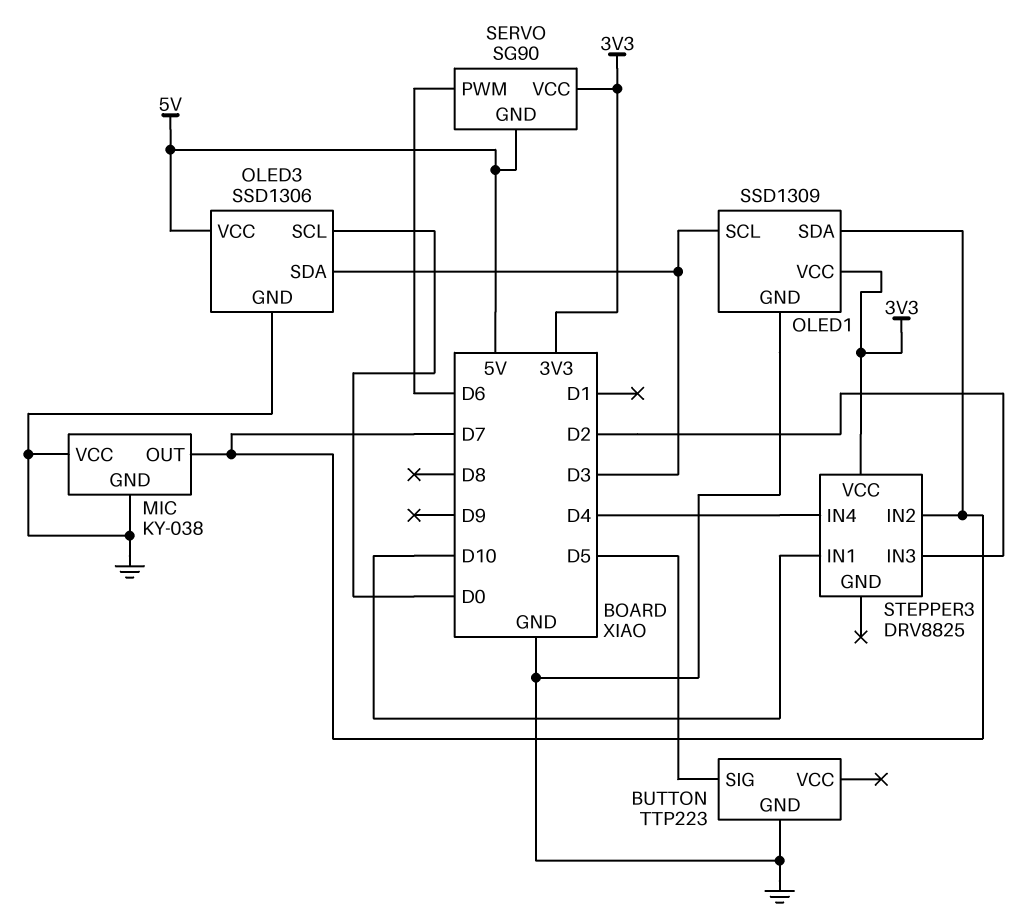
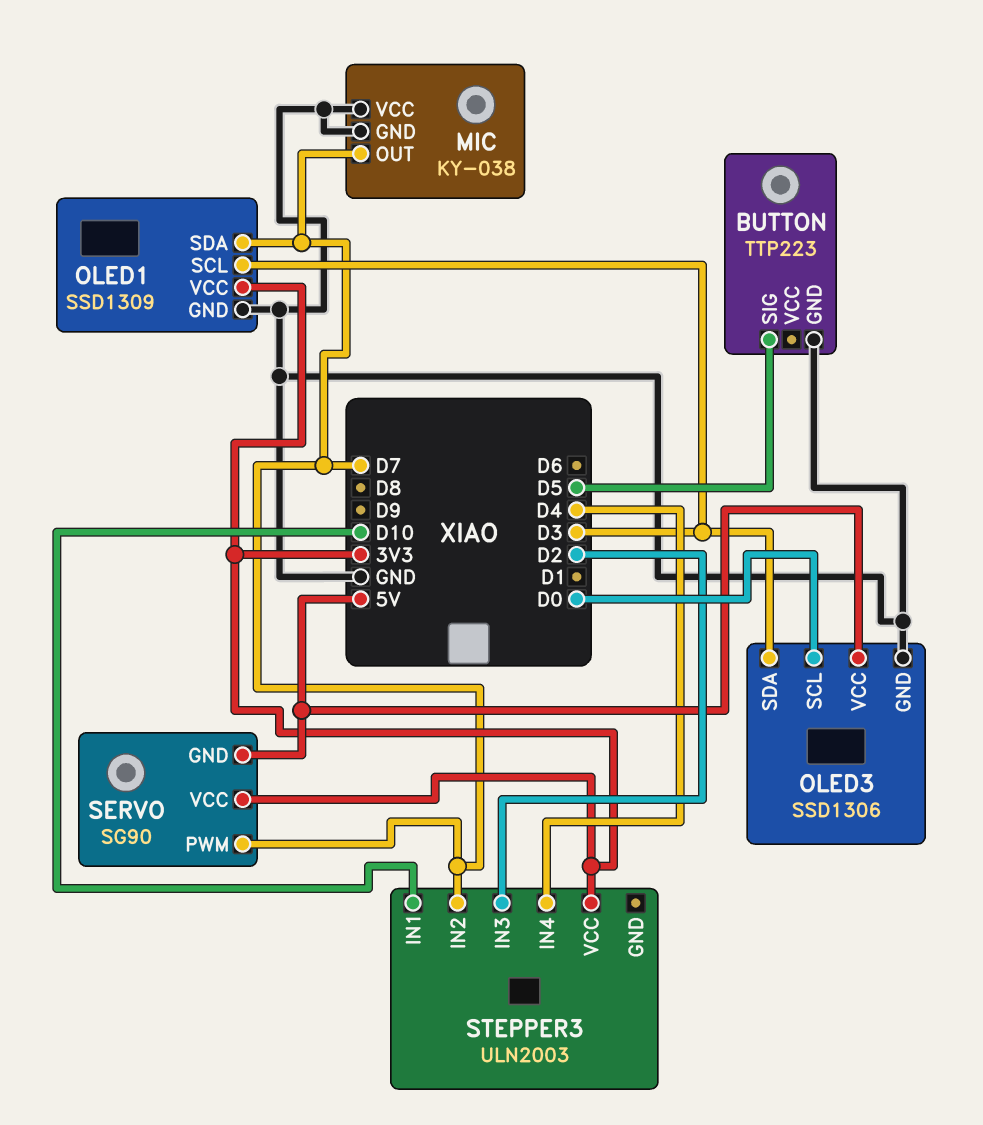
SERVO pin PWM: D6 -> D7
STEPPER3: DRV8825 -> ULN2003

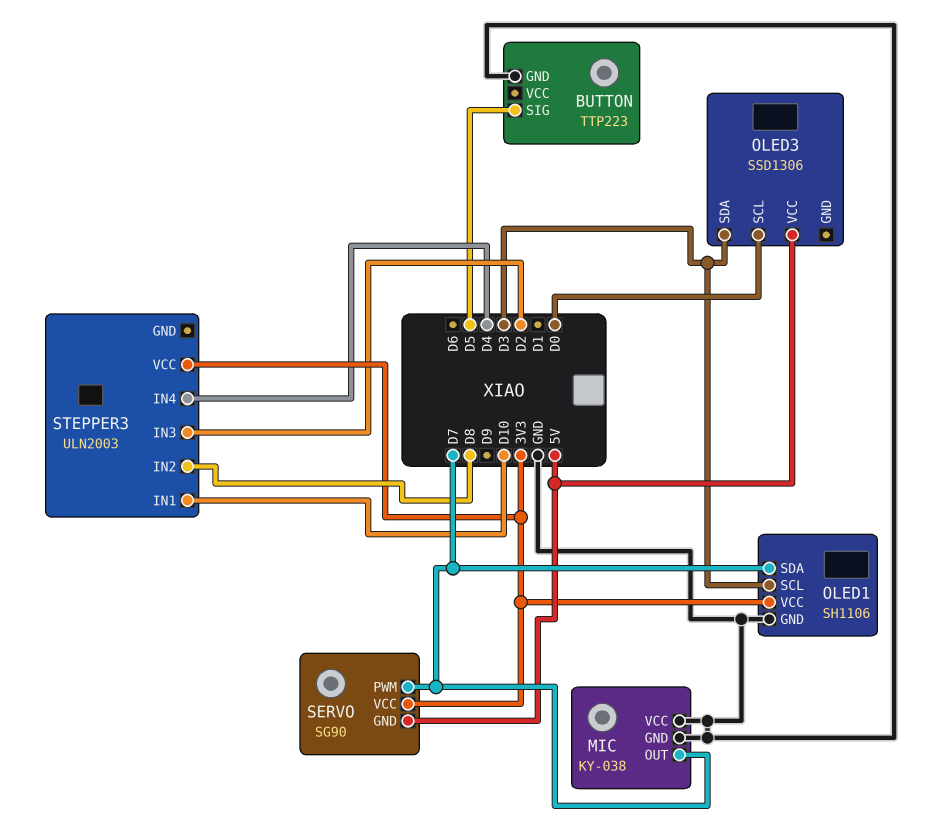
OLED1: SSD1309 -> SH1106
OLED3 pin GND: GND -> none
STEPPER3 pin IN2: D7 -> D8

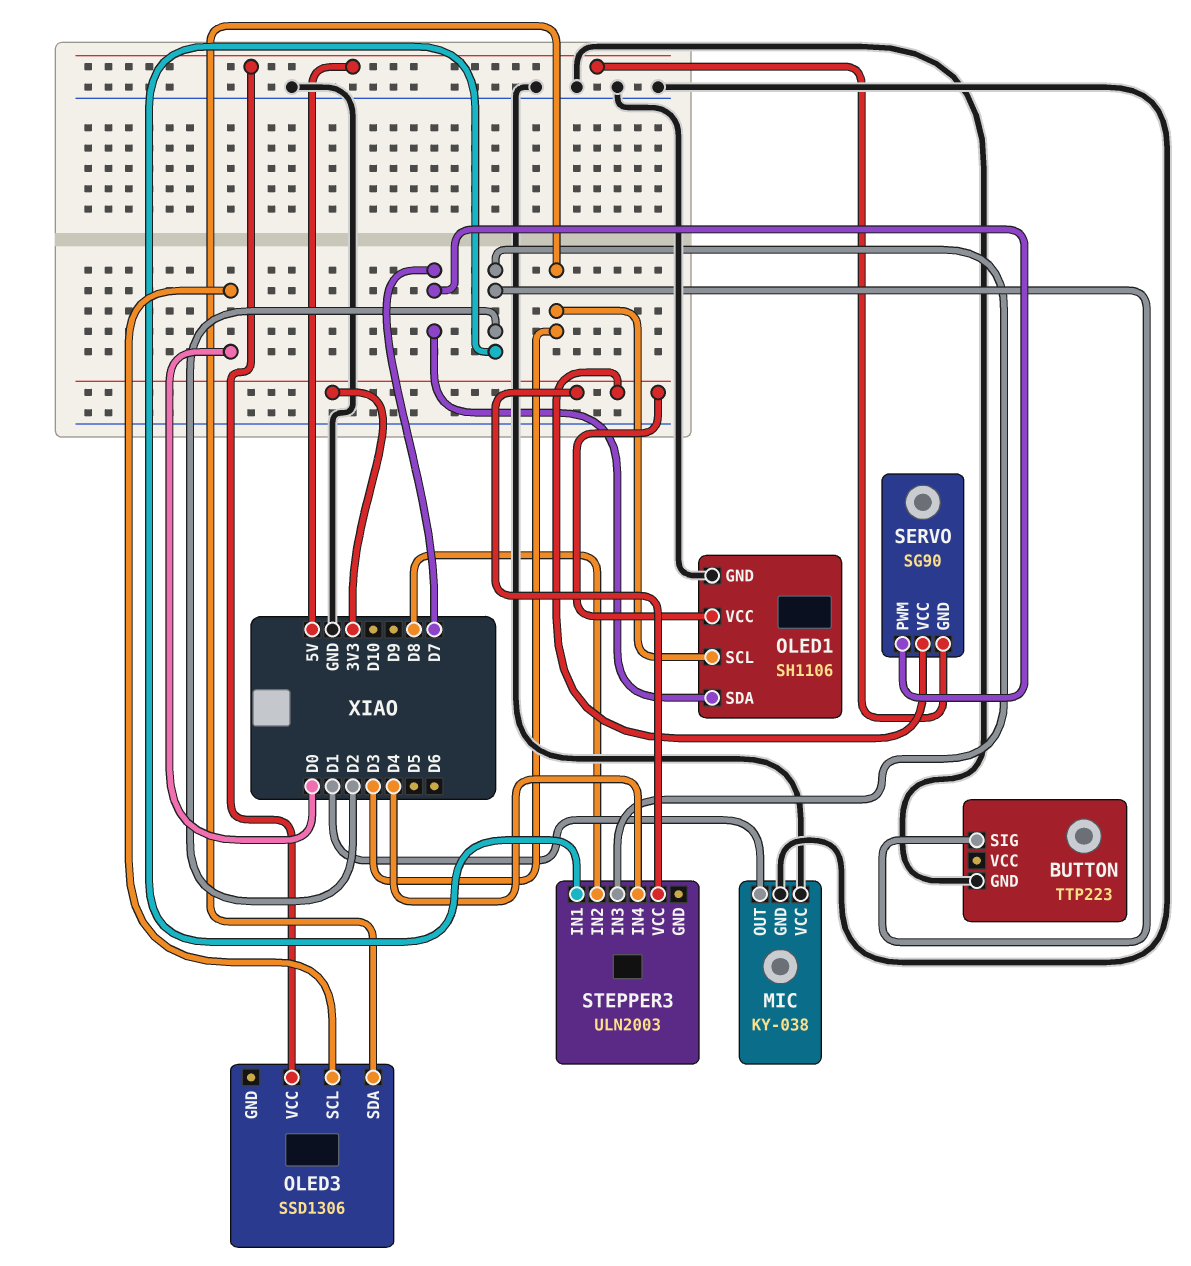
BUTTON pin SIG: D5 -> D2
MIC pin OUT: D7 -> D1
STEPPER3 pin IN1: D10 -> D2

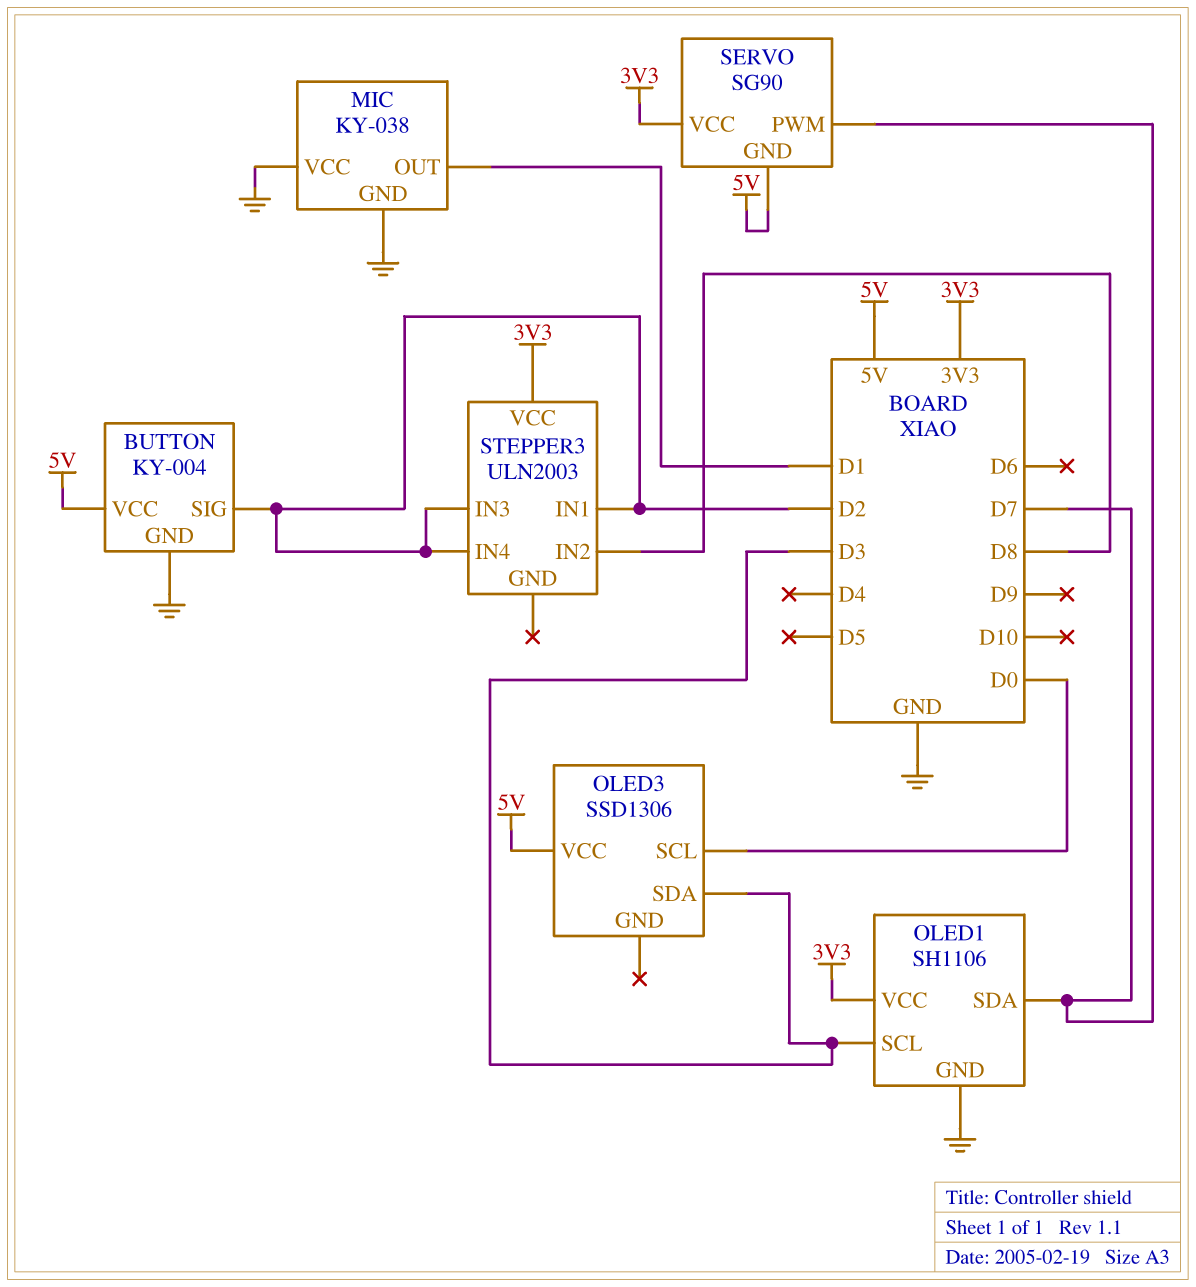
BUTTON: TTP223 -> KY-004
BUTTON pin VCC: none -> 5V
STEPPER3 pin IN4: D4 -> D2

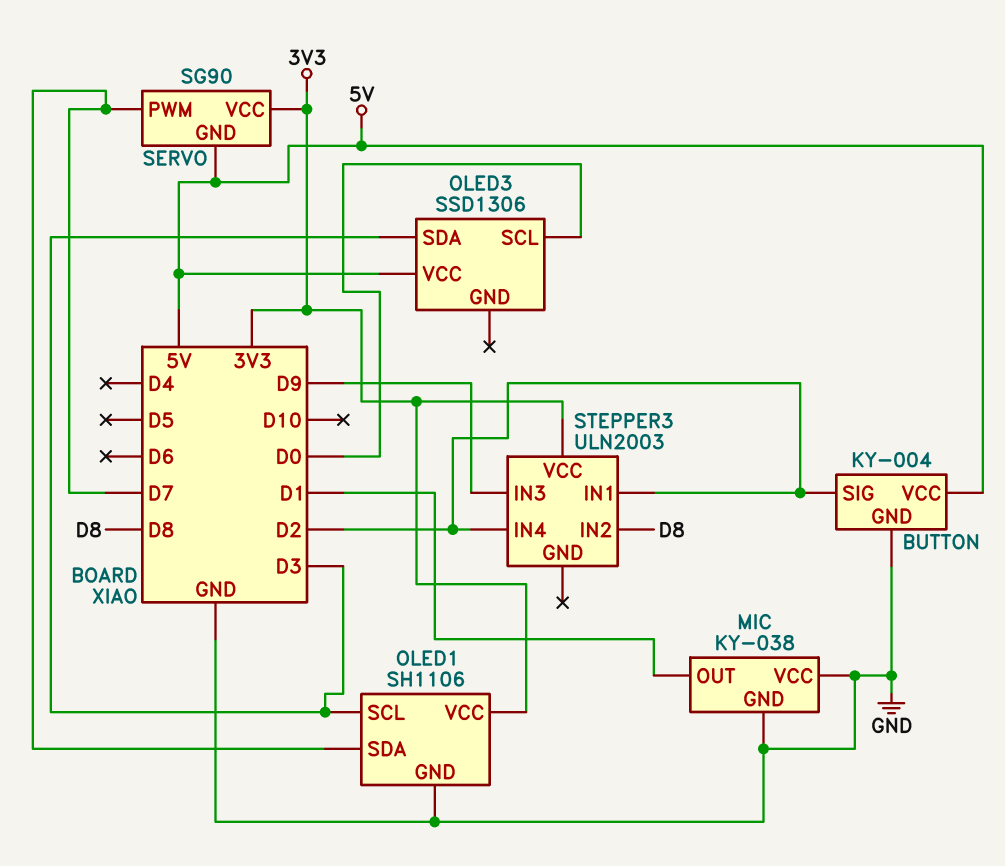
STEPPER3 pin IN3: D2 -> D9

